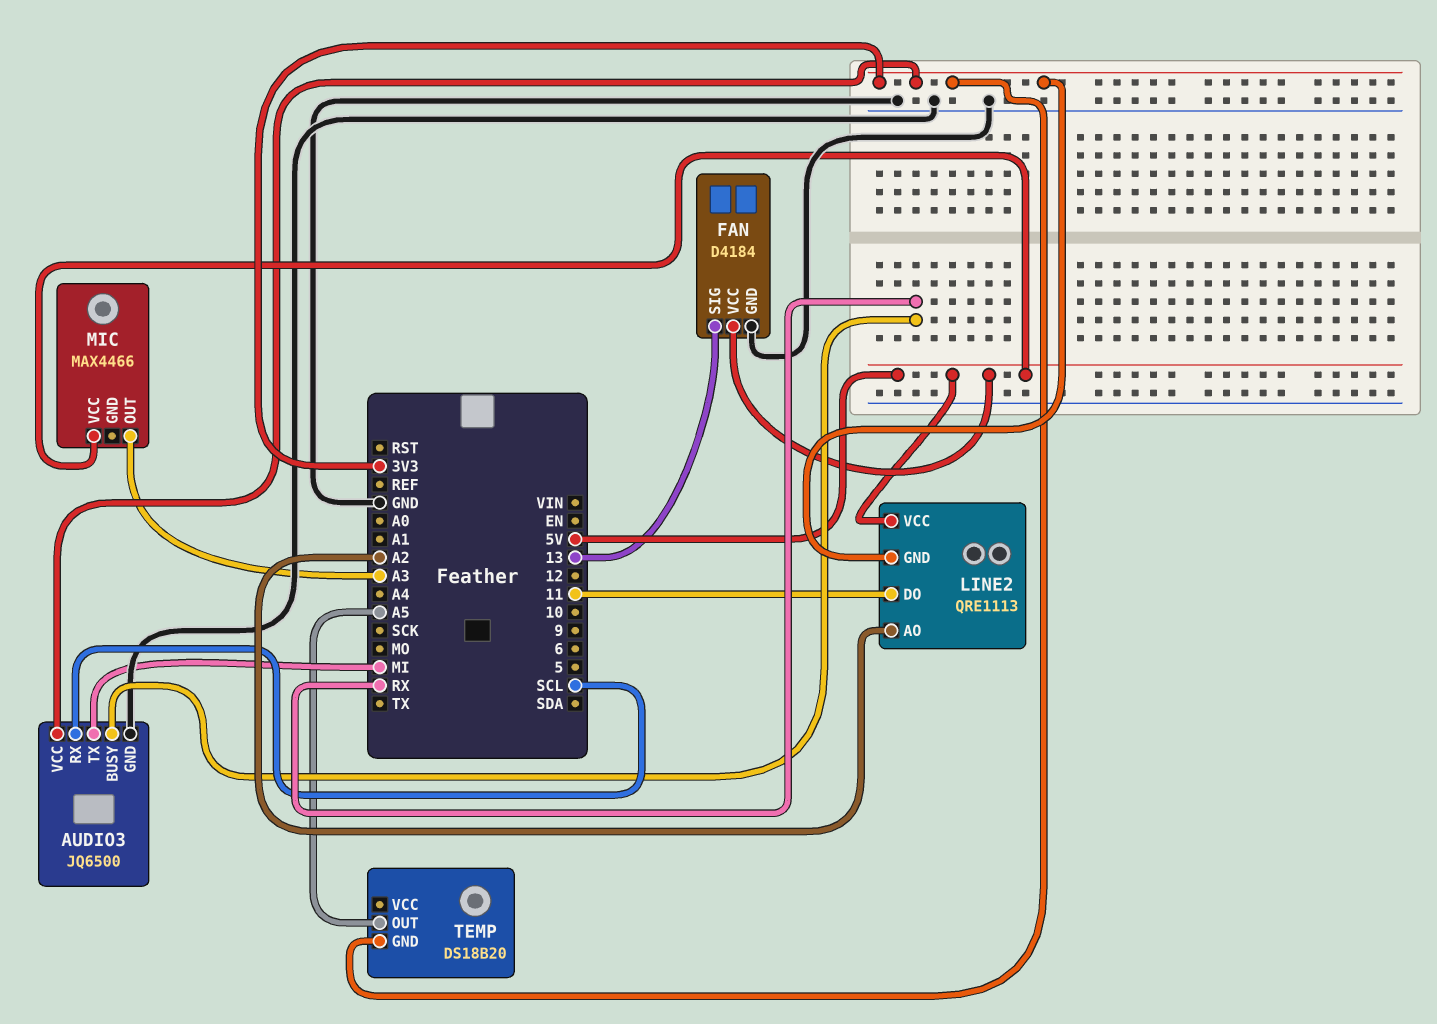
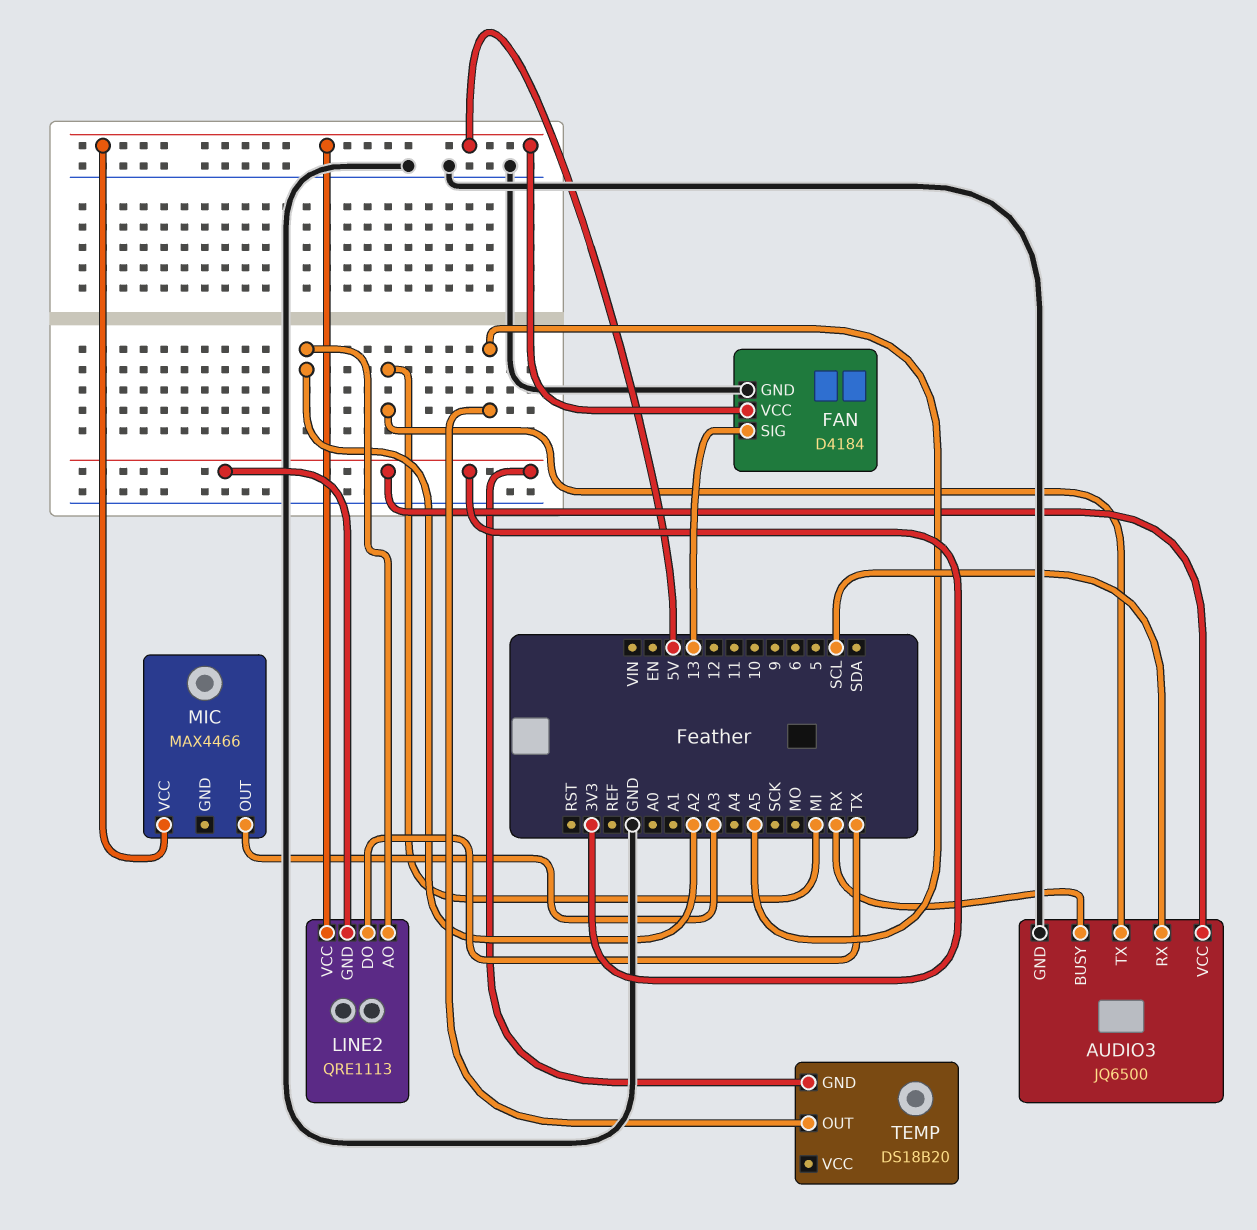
LINE2 pin DO: 11 -> TX

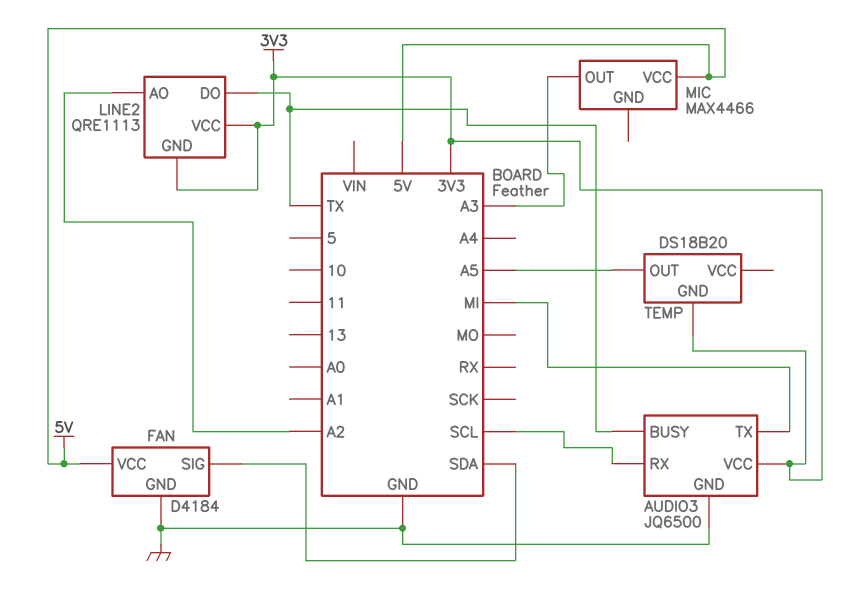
AUDIO3 pin BUSY: RX -> TX
FAN pin SIG: 13 -> SDA
LINE2 pin VCC: 5V -> 3V3

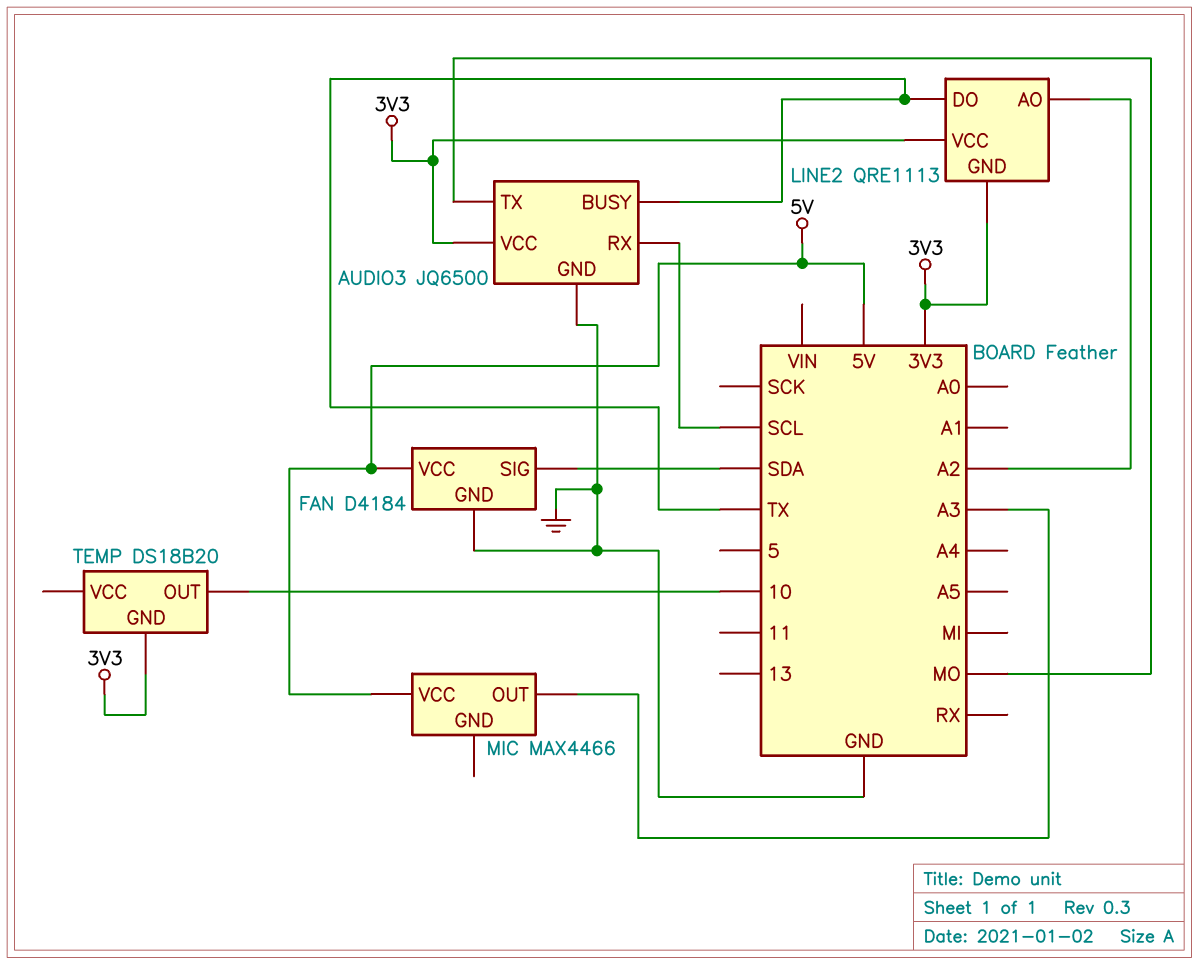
AUDIO3 pin TX: MI -> MO
TEMP pin OUT: A5 -> 10

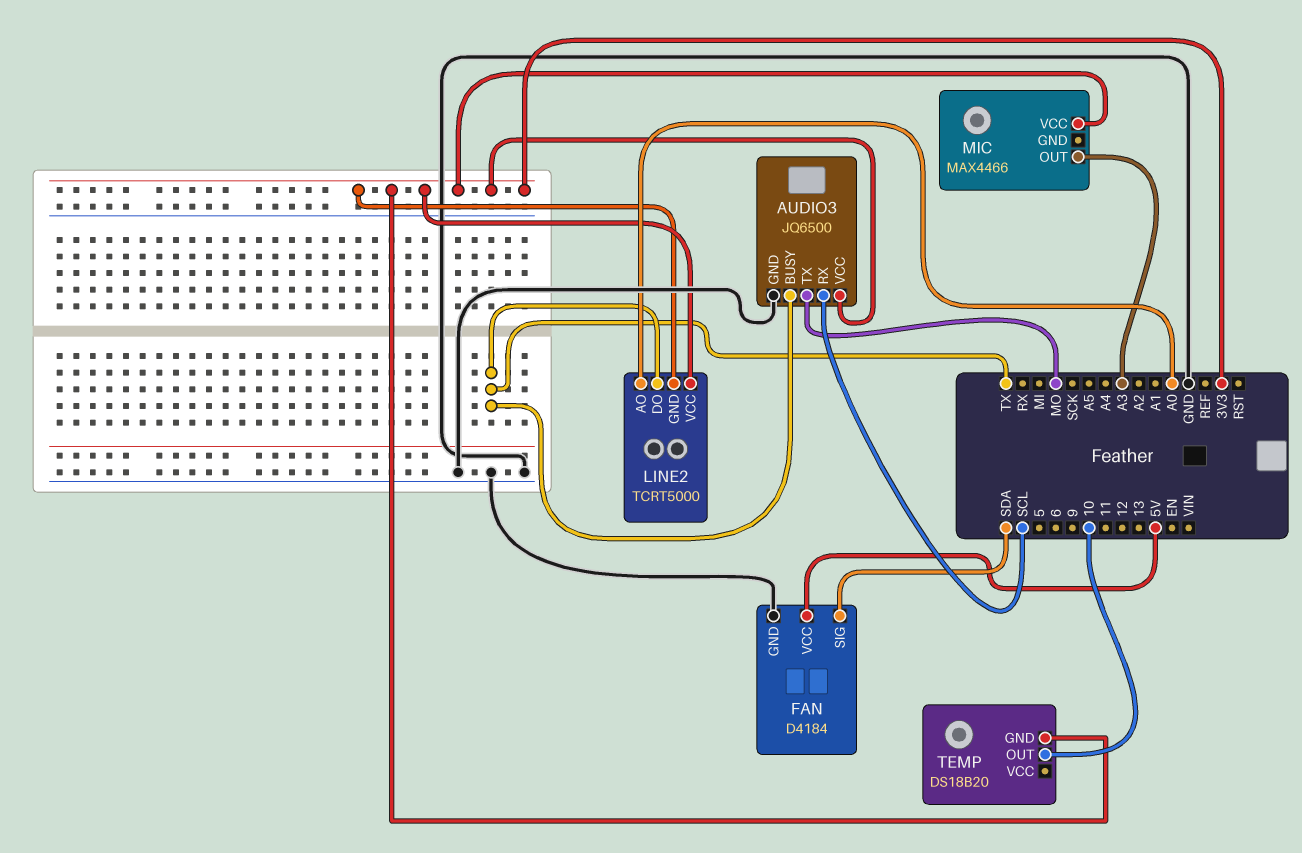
LINE2: QRE1113 -> TCRT5000
LINE2 pin AO: A2 -> A0
MIC pin VCC: 5V -> 3V3

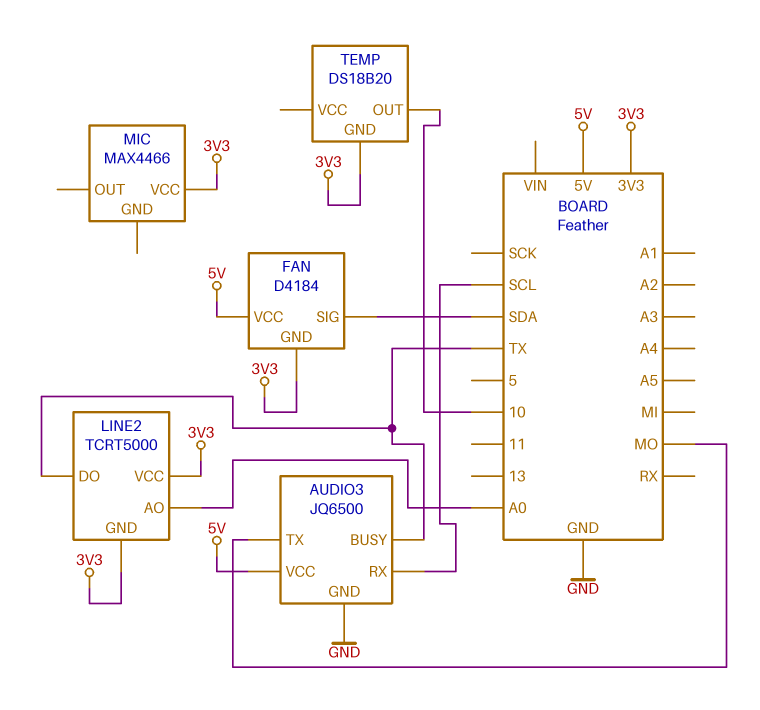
AUDIO3 pin VCC: 3V3 -> 5V
FAN pin GND: GND -> 3V3
MIC pin OUT: A3 -> none

